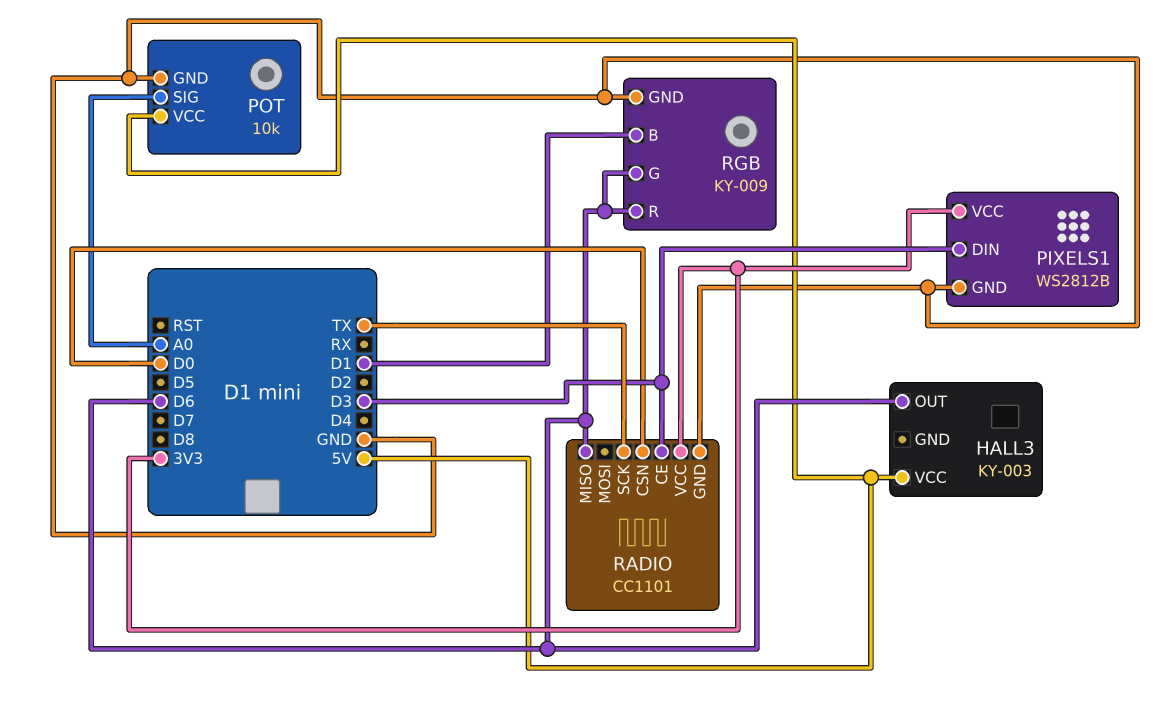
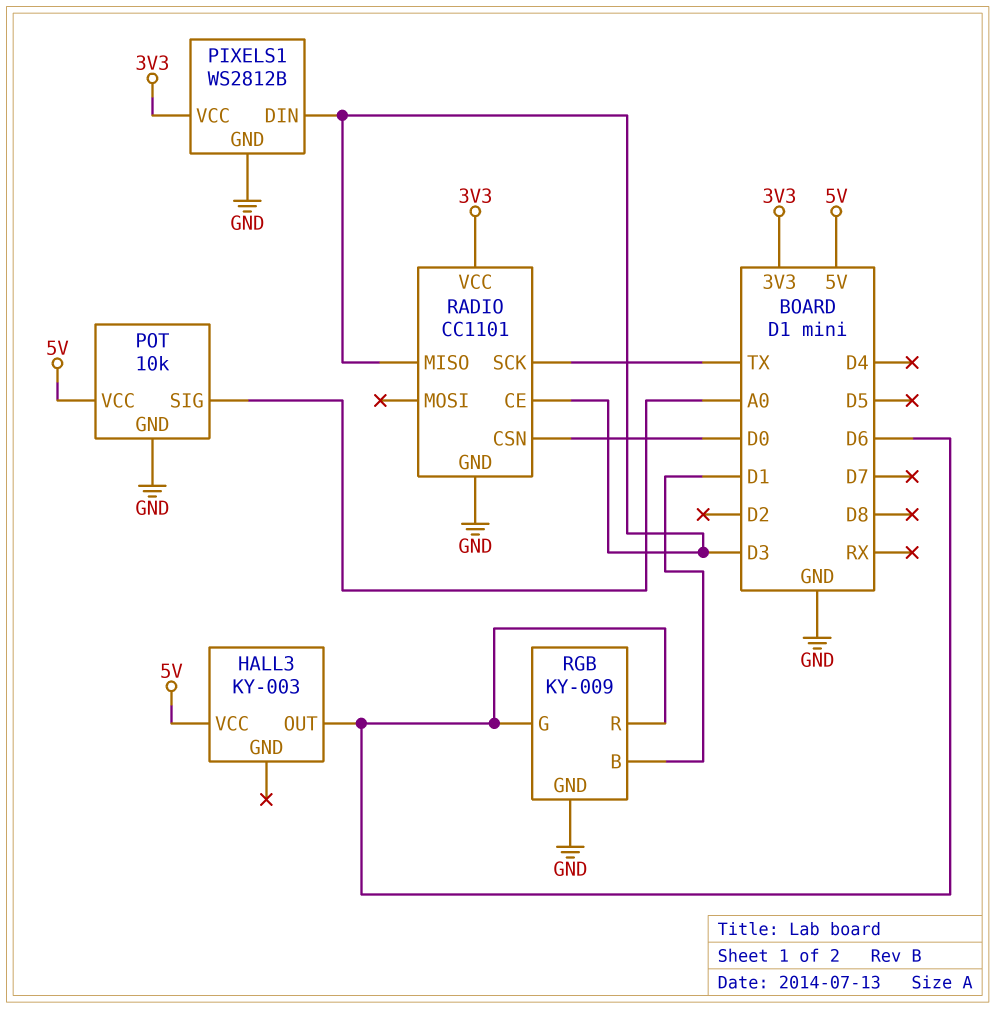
RADIO pin MISO: D6 -> D3

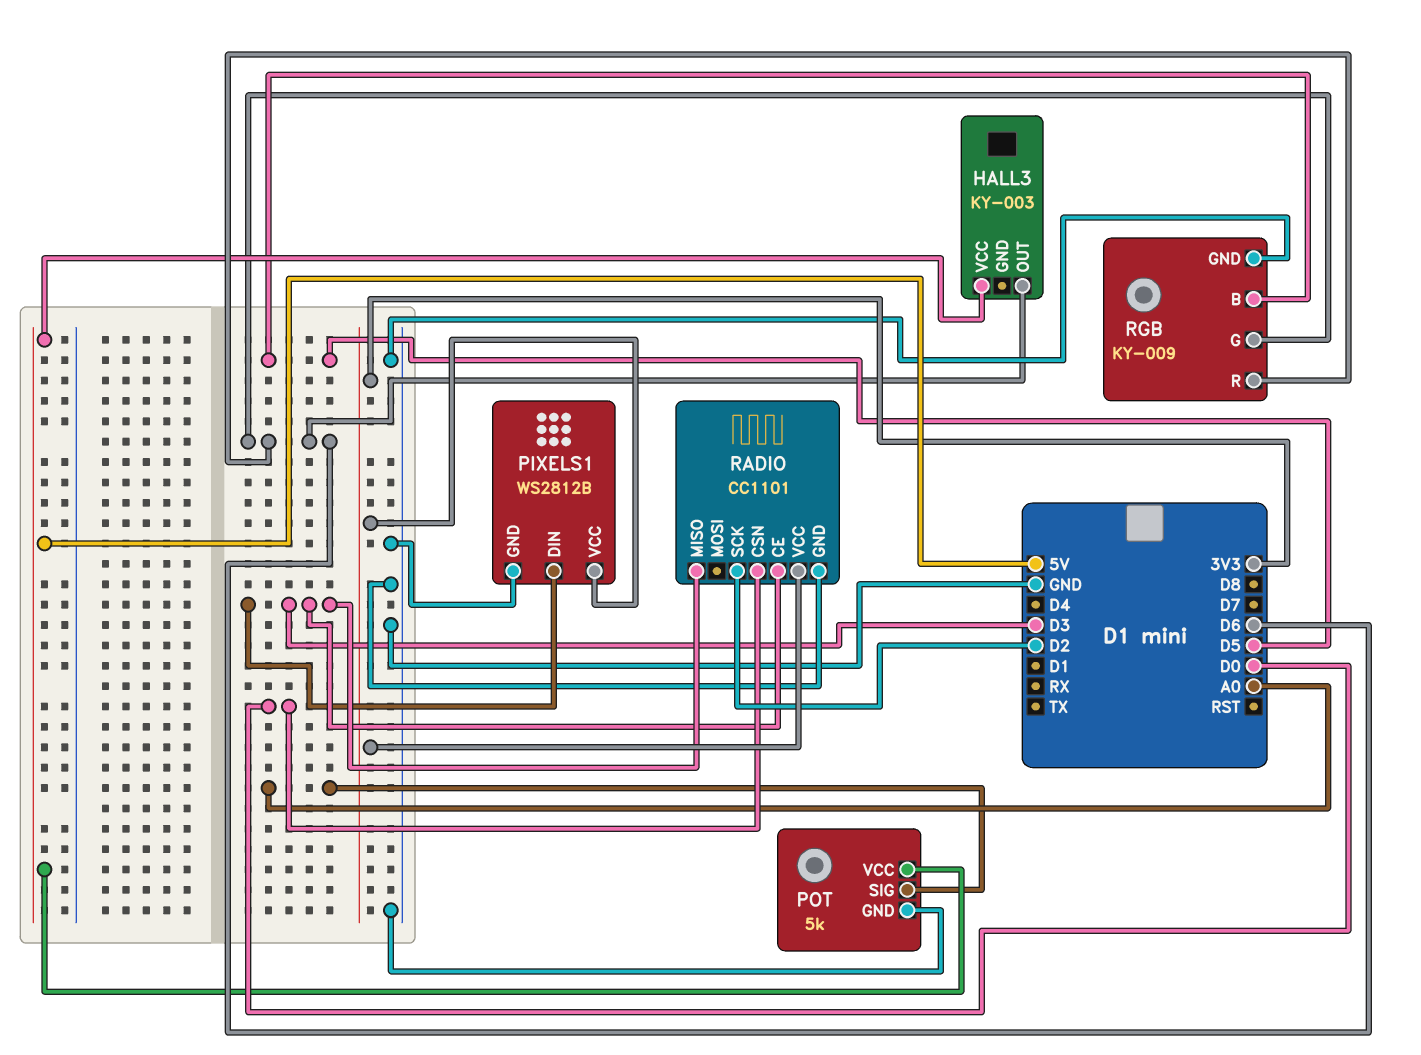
POT: 10k -> 5k
RADIO pin SCK: TX -> D2
RGB pin B: D1 -> D5

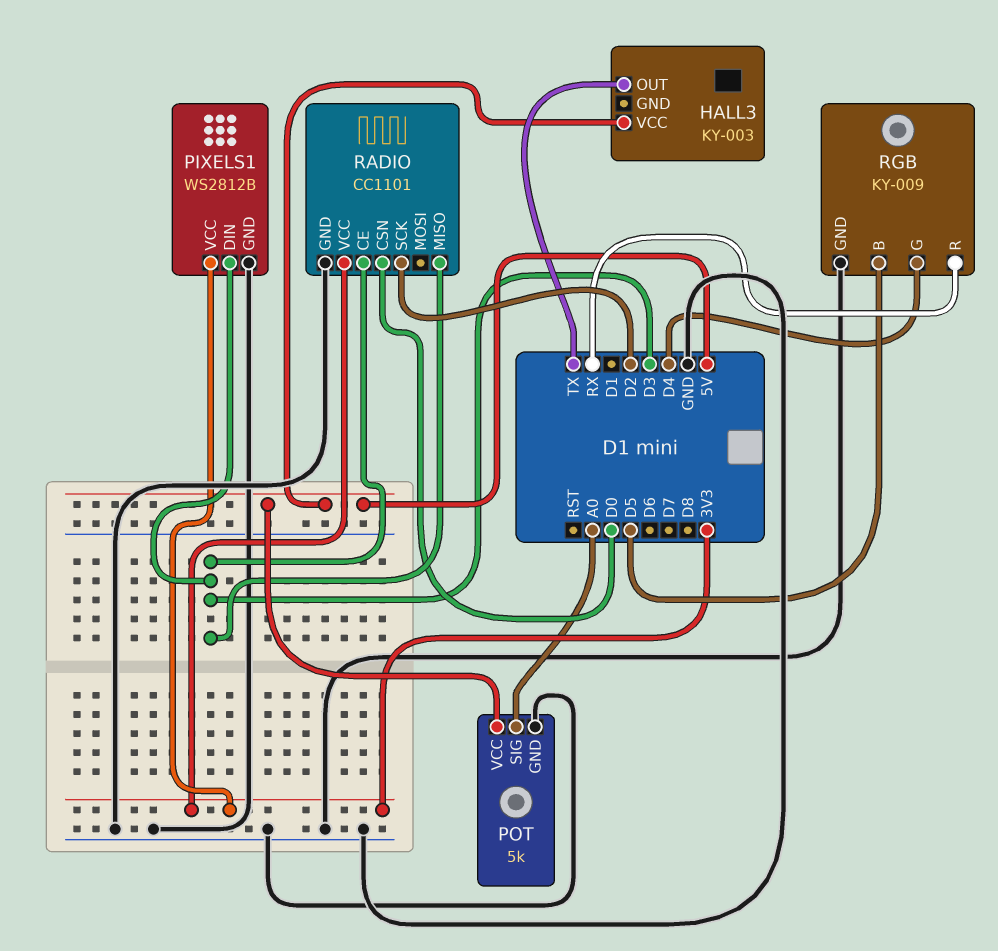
HALL3 pin OUT: D6 -> TX
RGB pin G: D6 -> D4
RGB pin R: D6 -> RX

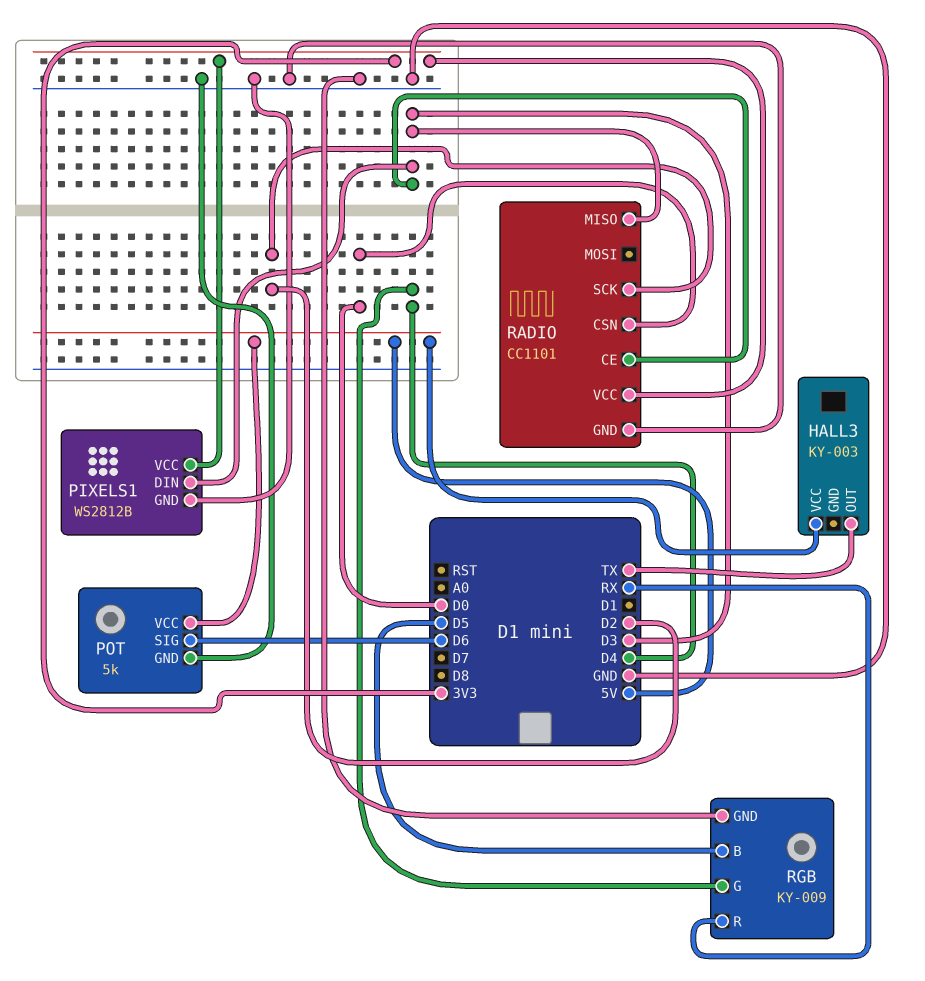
POT pin SIG: A0 -> D6

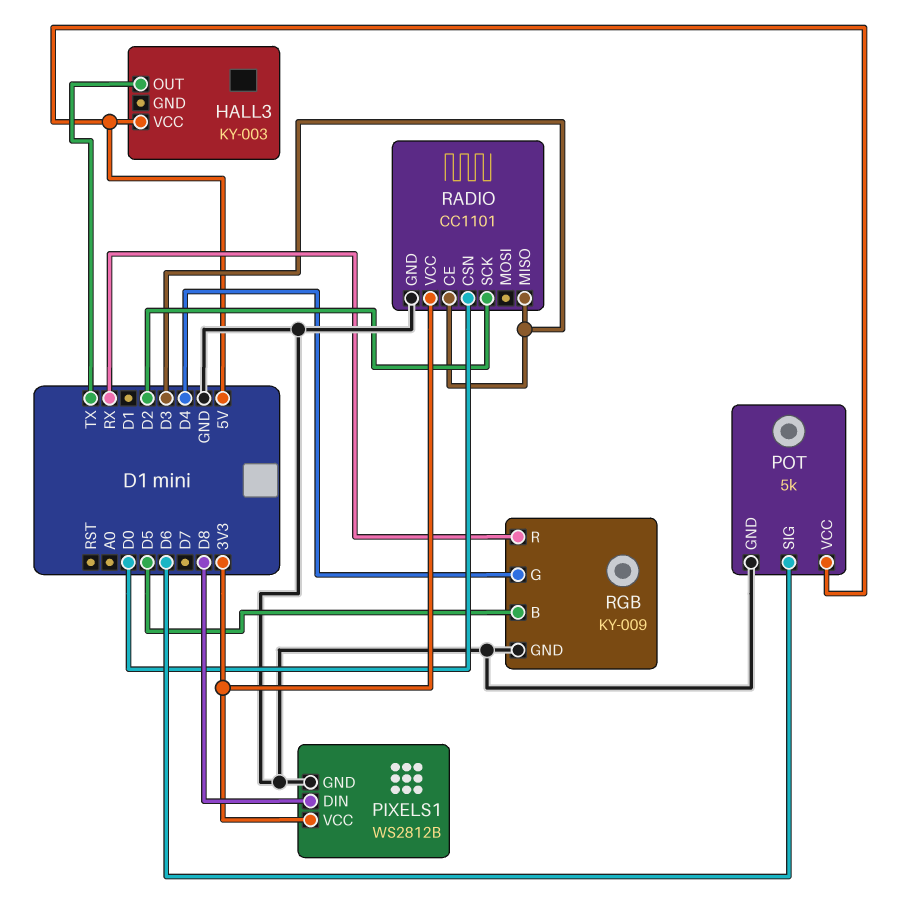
PIXELS1 pin DIN: D3 -> D8

